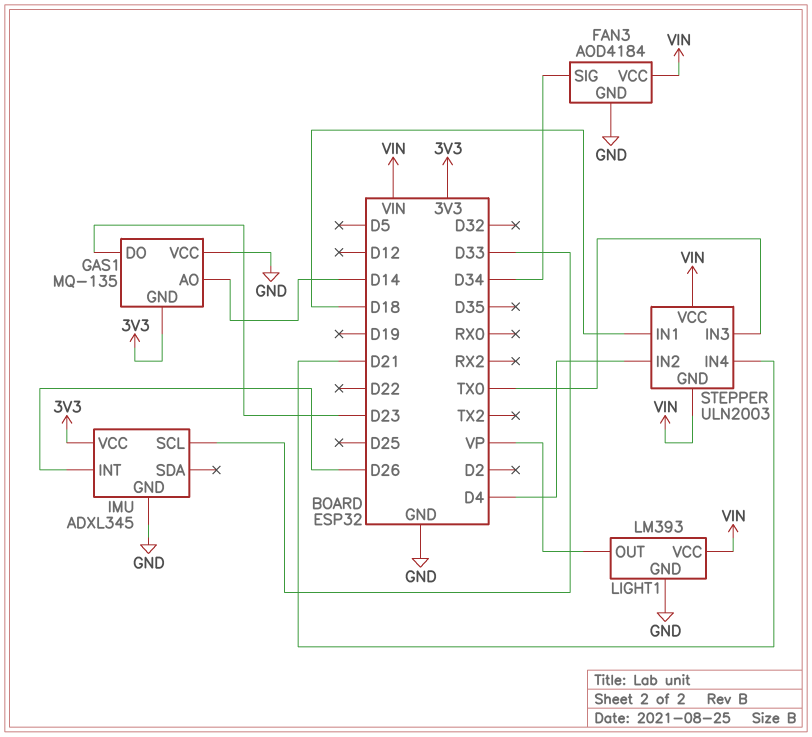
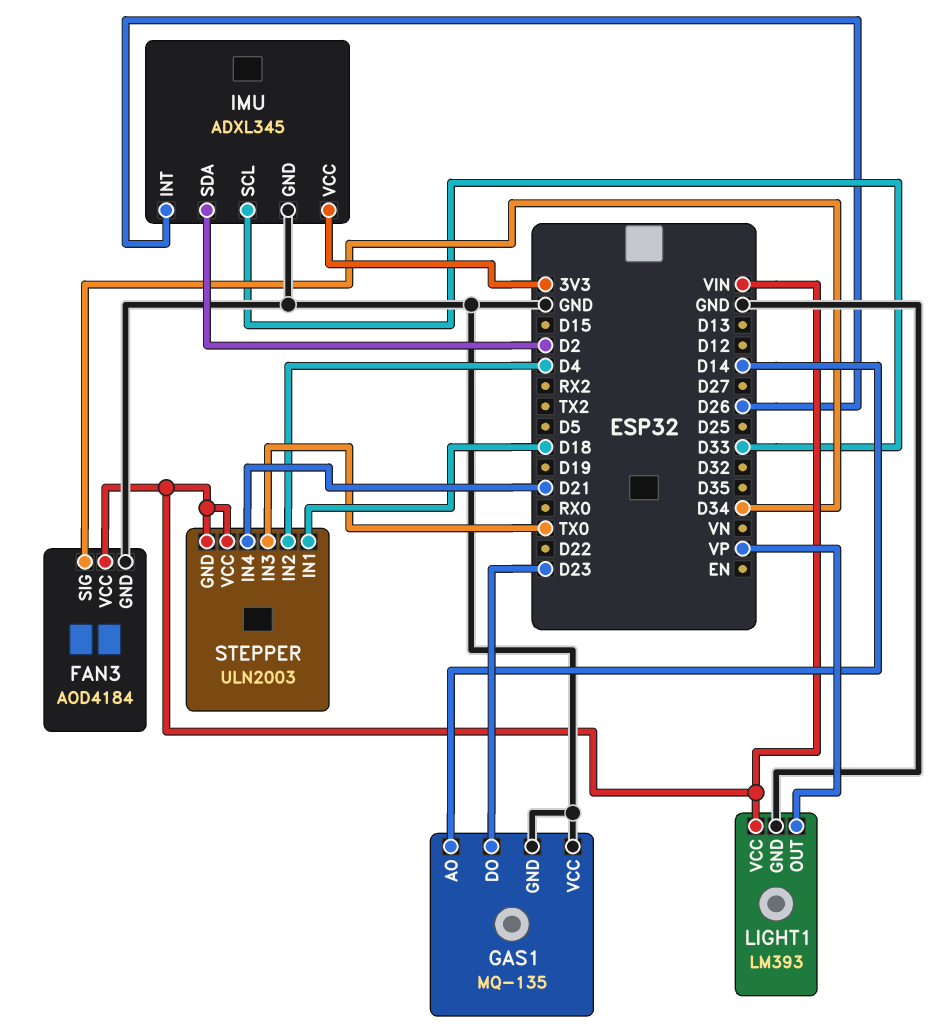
GAS1 pin GND: 3V3 -> GND
IMU pin SDA: none -> D2

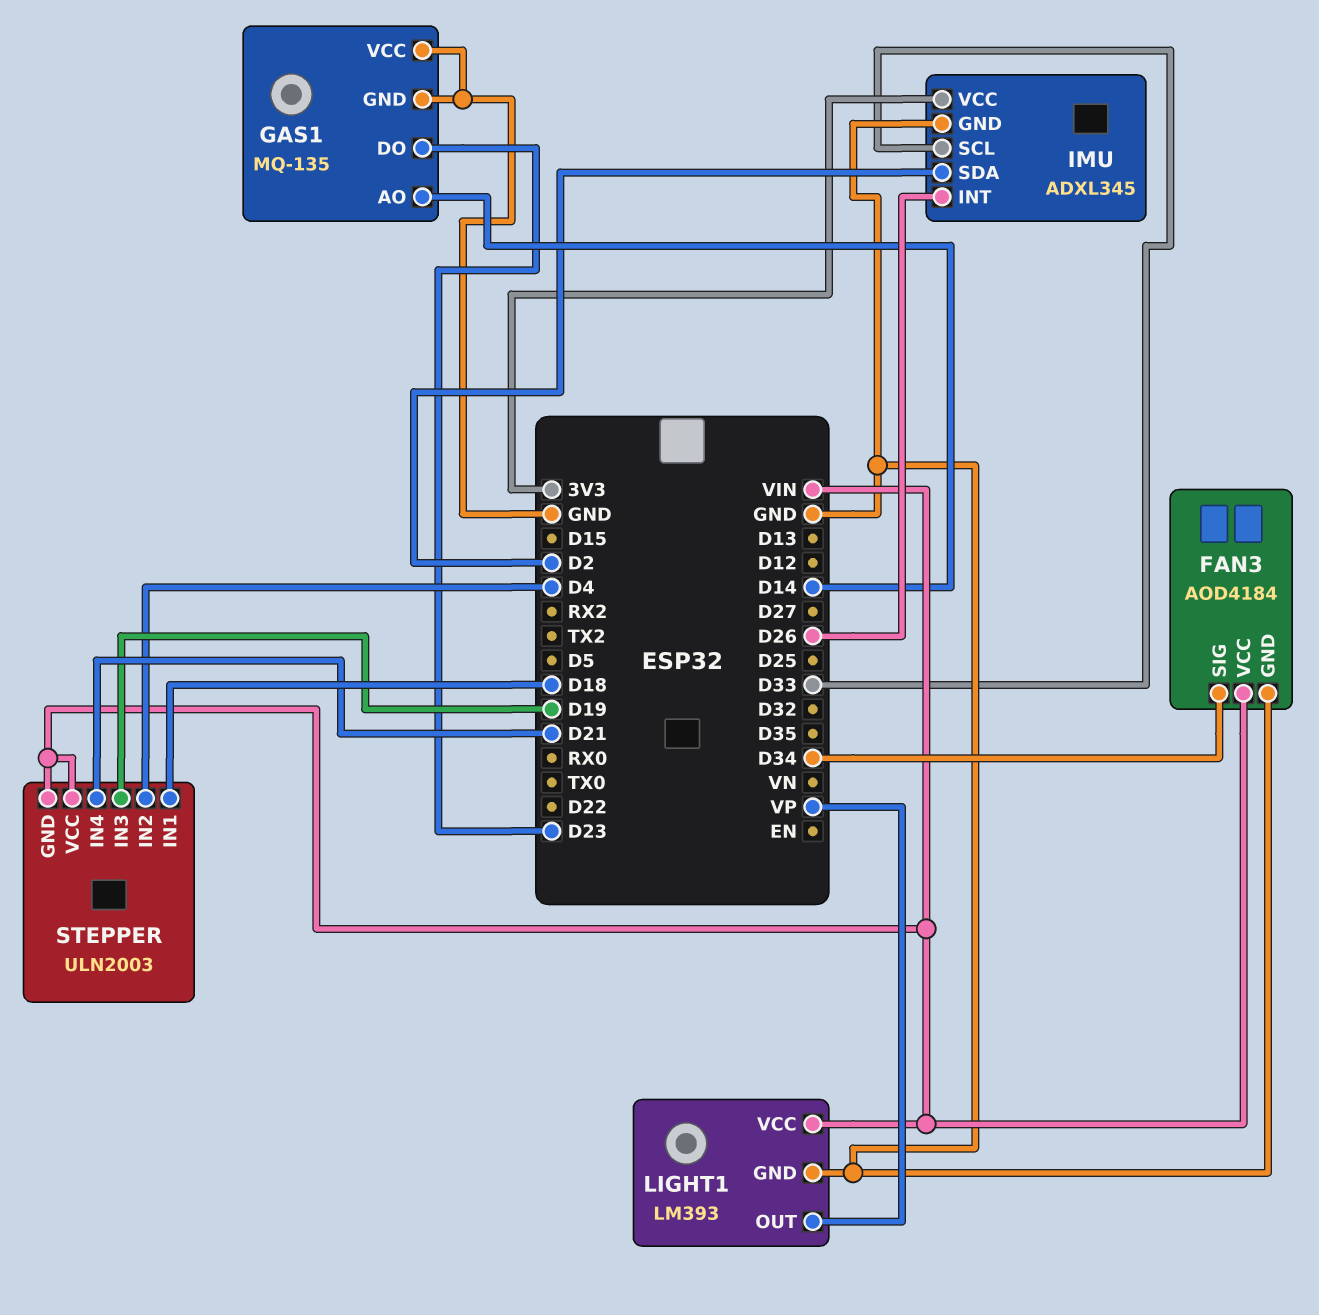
STEPPER pin IN3: TX0 -> D19

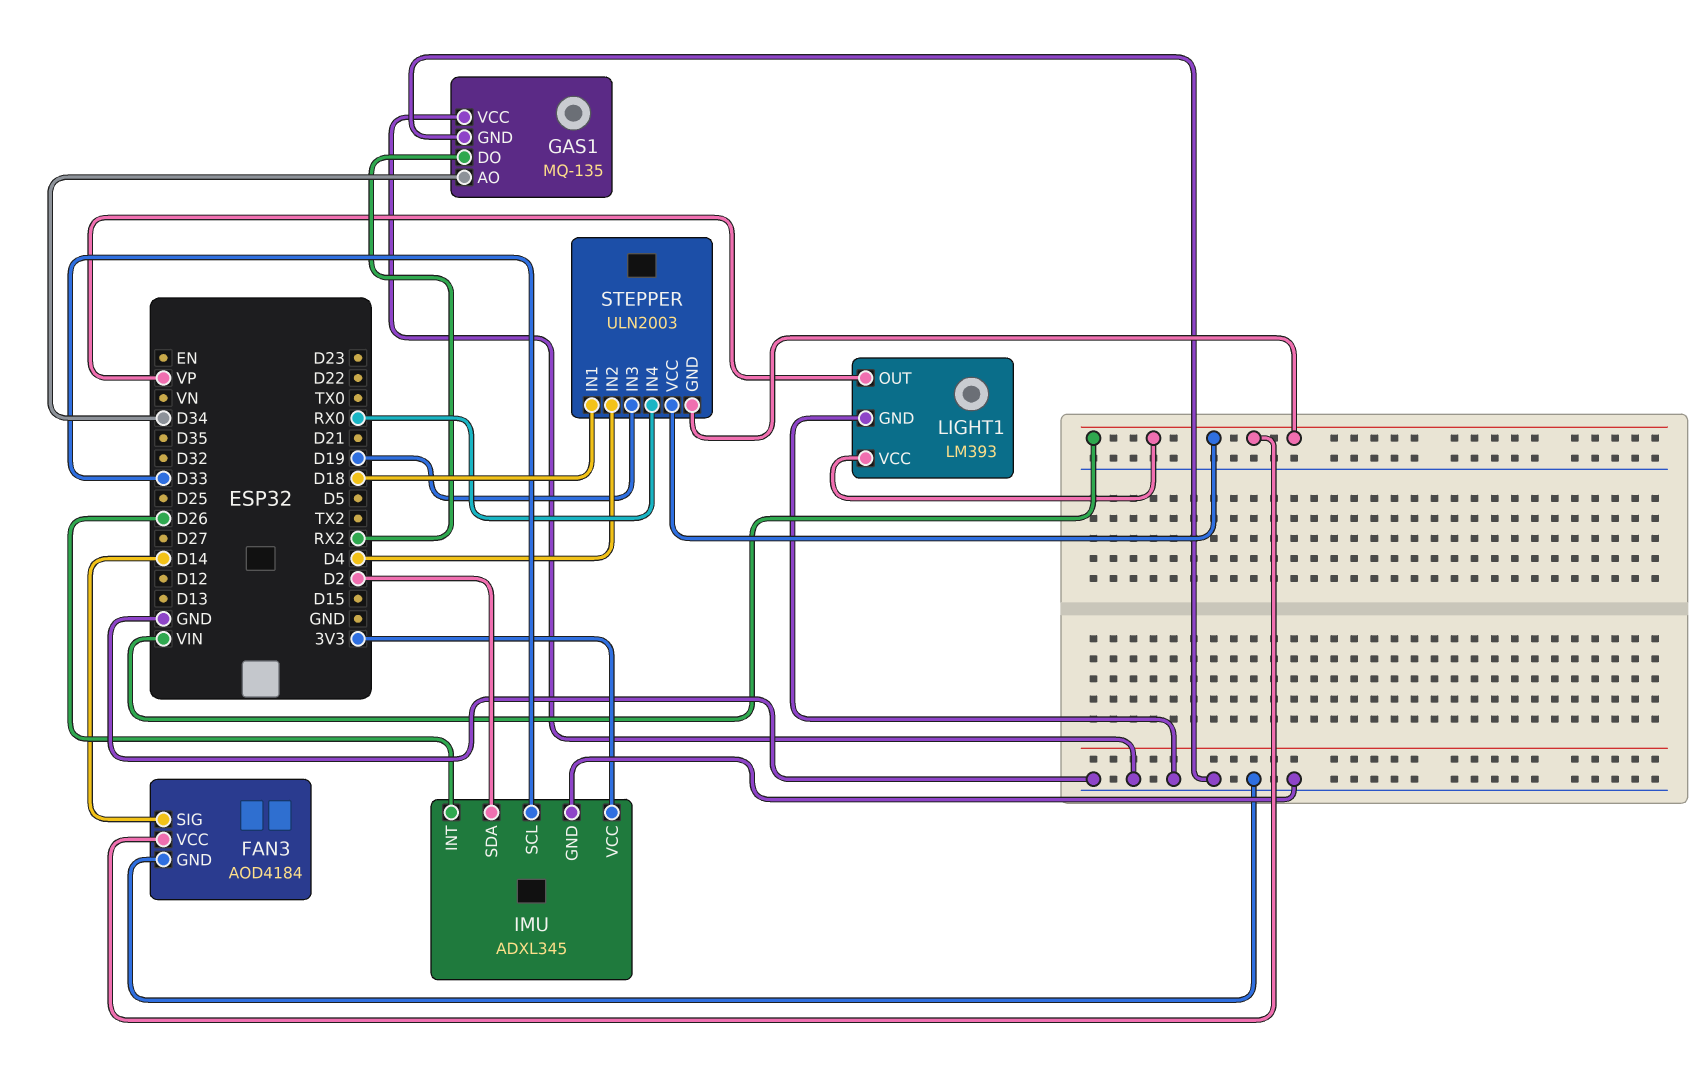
FAN3 pin SIG: D34 -> D14
GAS1 pin AO: D14 -> D34
GAS1 pin DO: D23 -> RX2
STEPPER pin IN4: D21 -> RX0

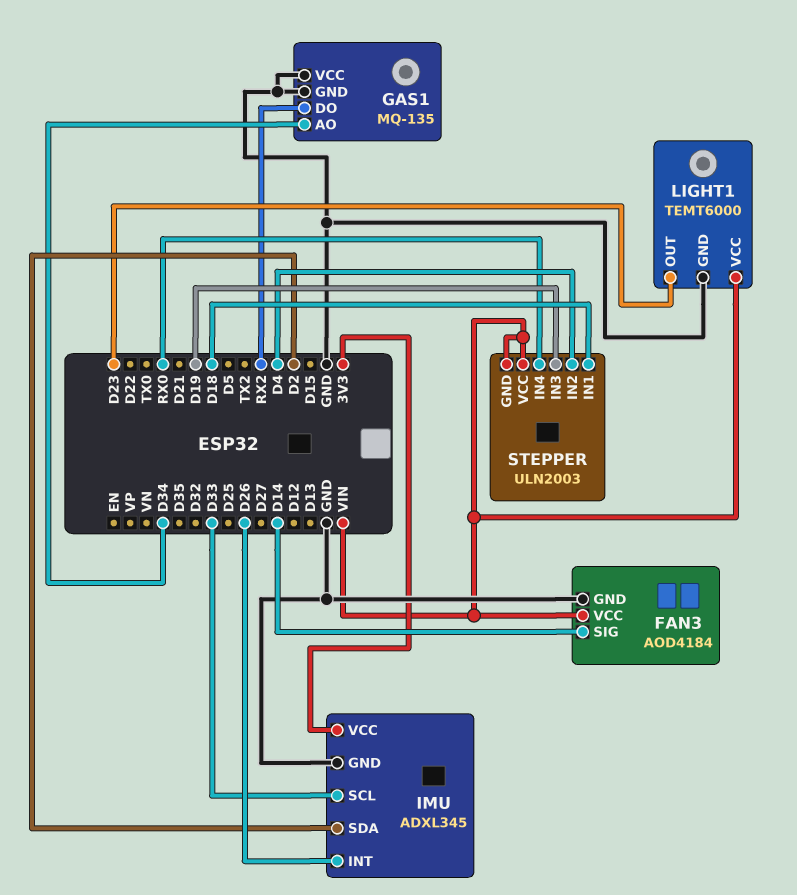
LIGHT1: LM393 -> TEMT6000
LIGHT1 pin OUT: VP -> D23

